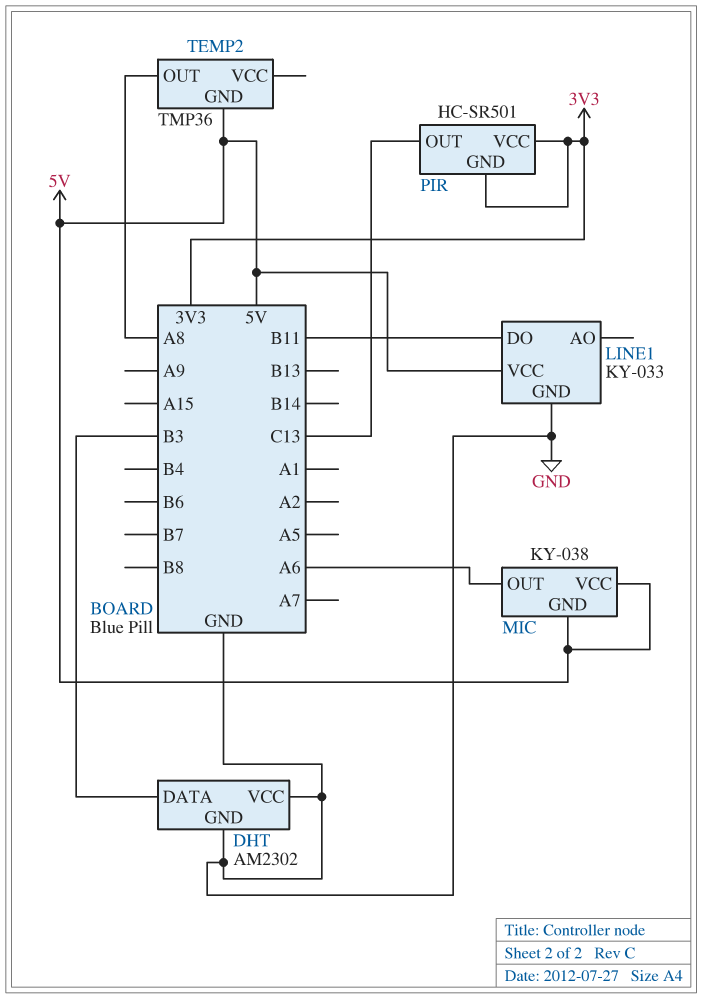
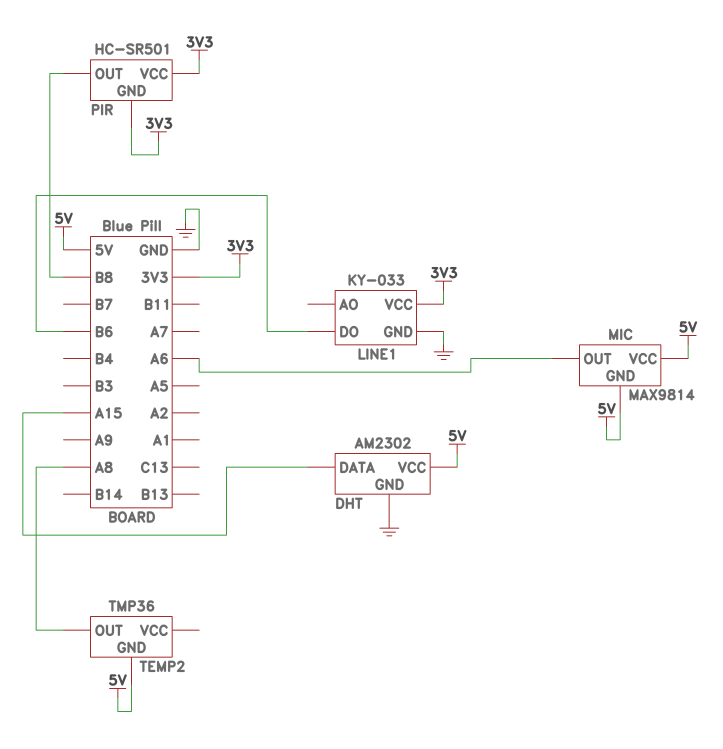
DHT pin DATA: B3 -> A15
DHT pin VCC: GND -> 5V
LINE1 pin DO: B11 -> B6
LINE1 pin VCC: 5V -> 3V3
MIC: KY-038 -> MAX9814
PIR pin OUT: C13 -> B8

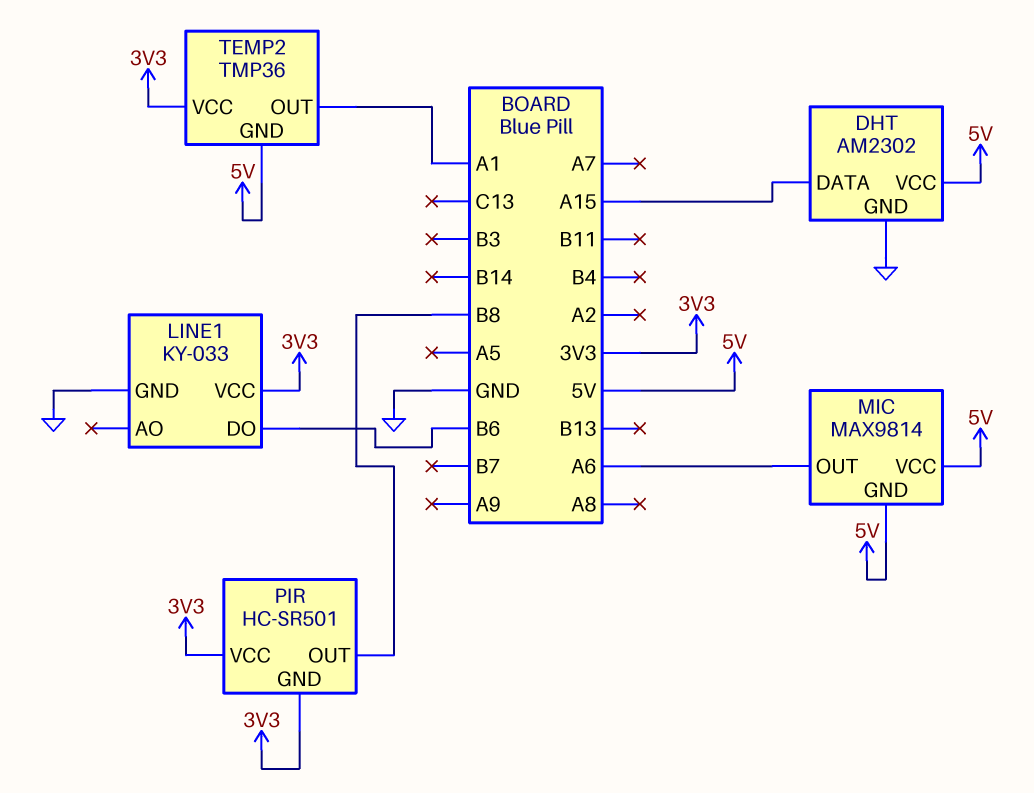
TEMP2 pin OUT: A8 -> A1
TEMP2 pin VCC: none -> 3V3

